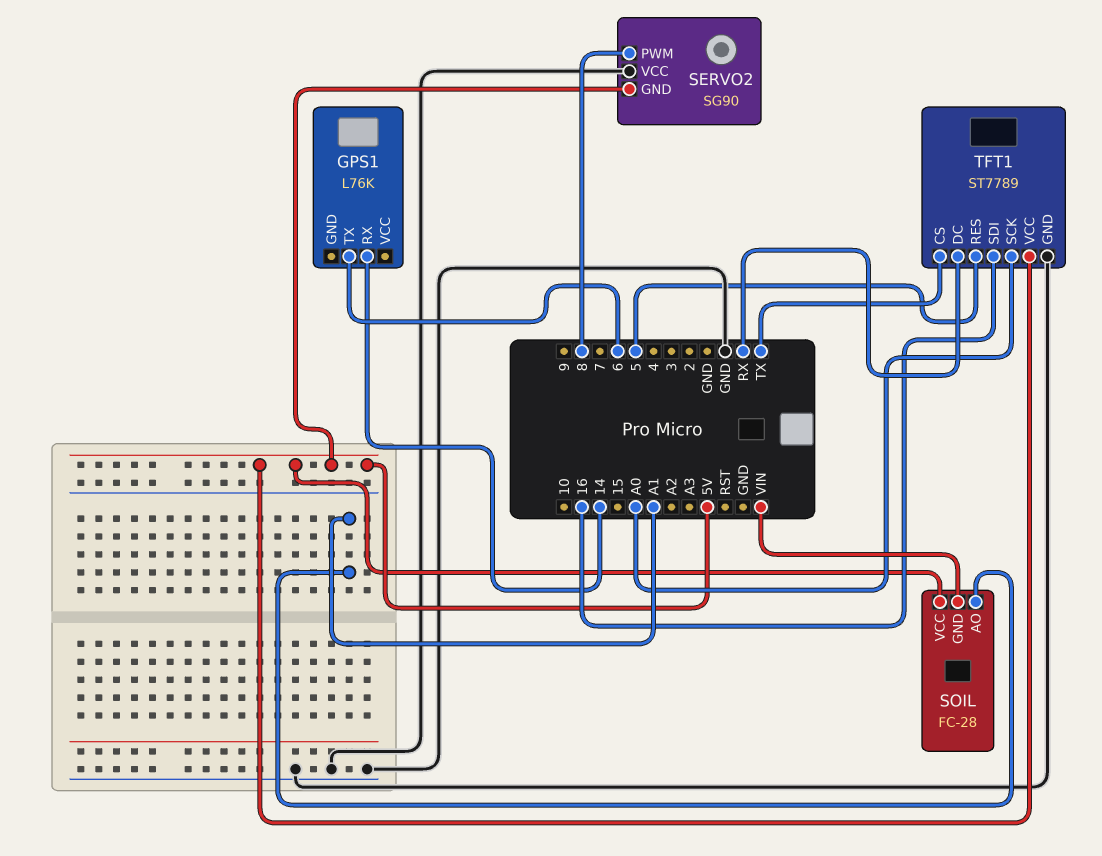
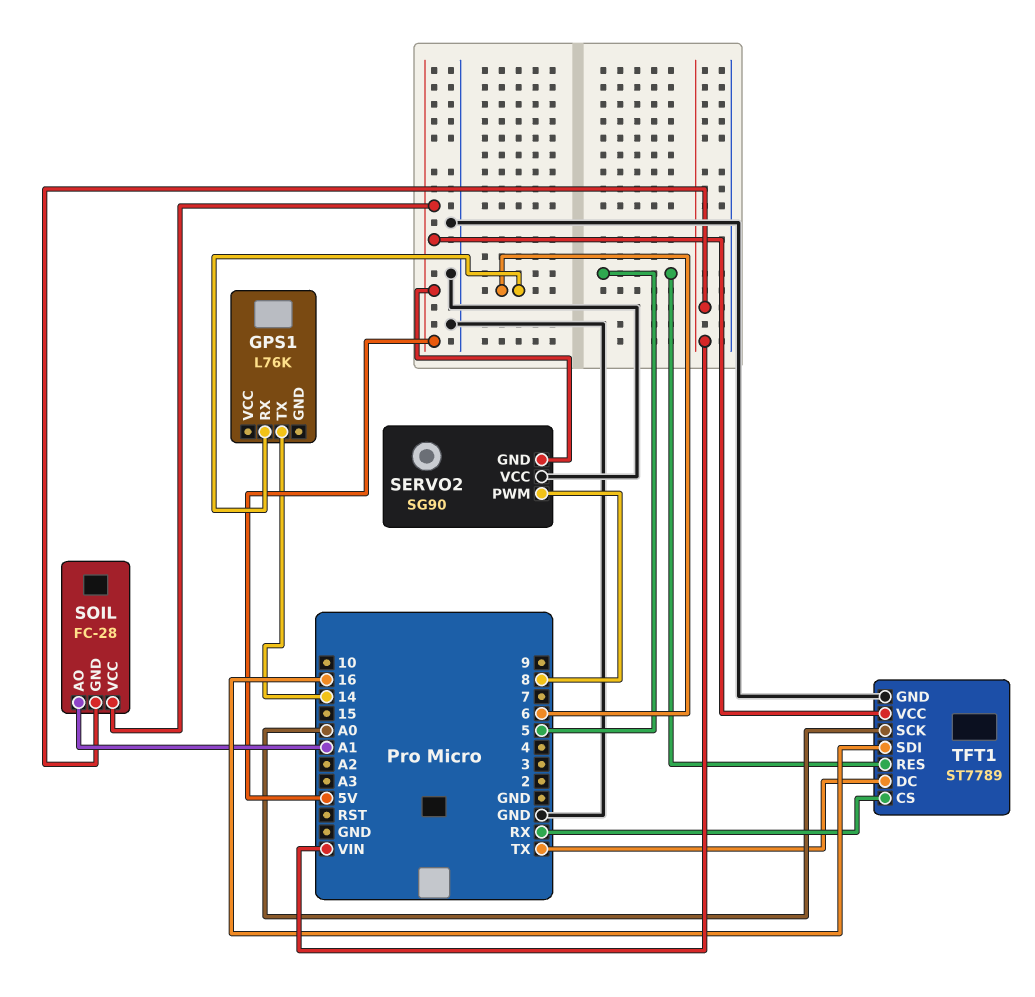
GPS1 pin RX: 14 -> 6
GPS1 pin TX: 6 -> 14
TFT1 pin CS: TX -> RX
TFT1 pin DC: RX -> TX

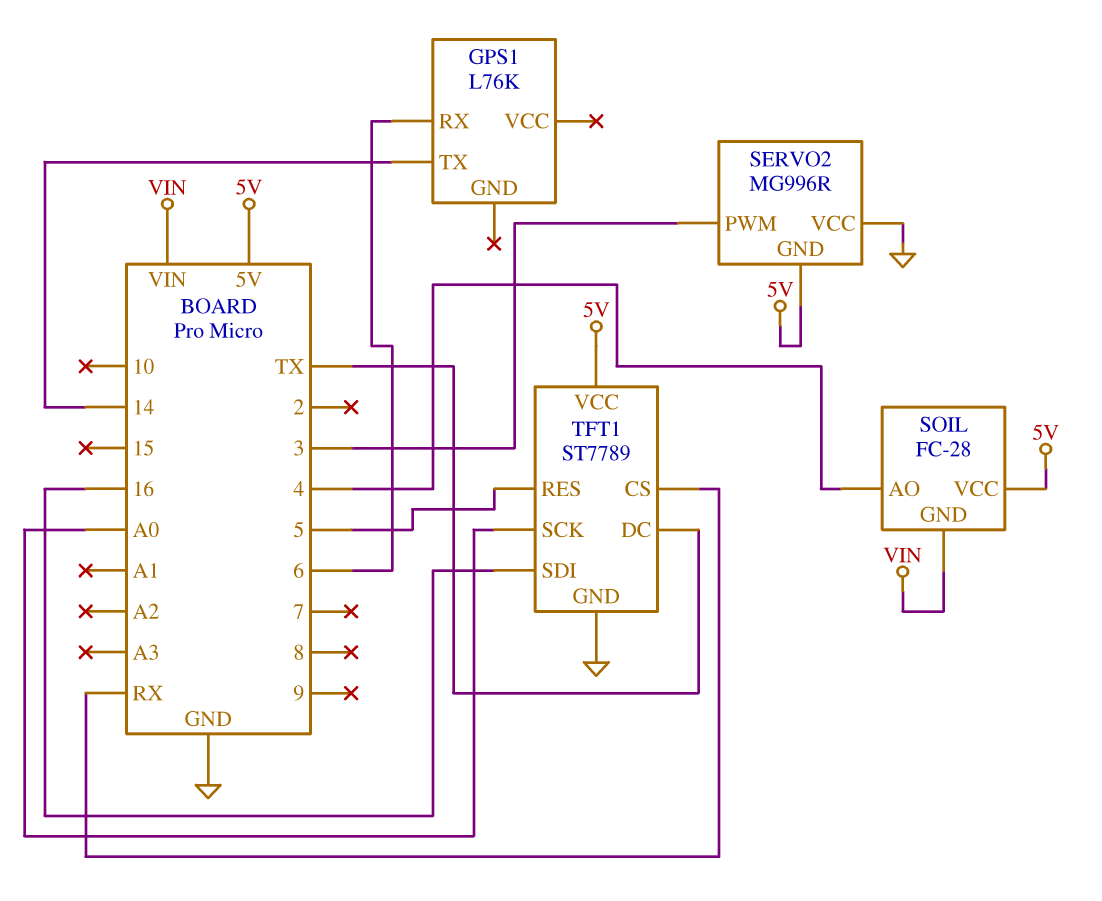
SERVO2: SG90 -> MG996R
SERVO2 pin PWM: 8 -> 3
SOIL pin AO: A1 -> 4

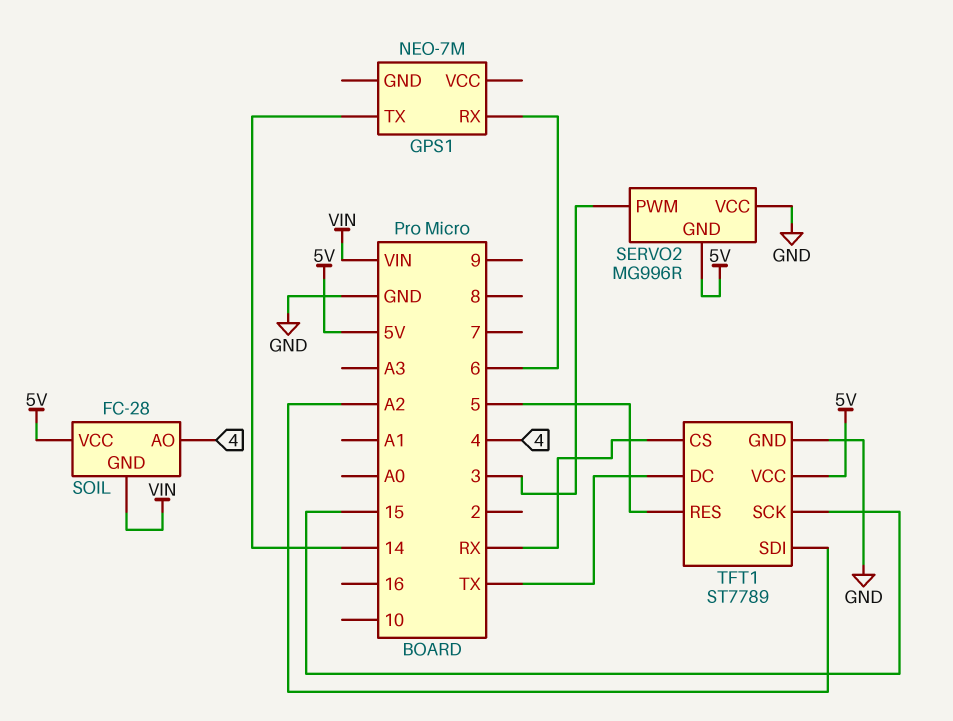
GPS1: L76K -> NEO-7M
TFT1 pin SCK: A0 -> 15
TFT1 pin SDI: 16 -> A2

